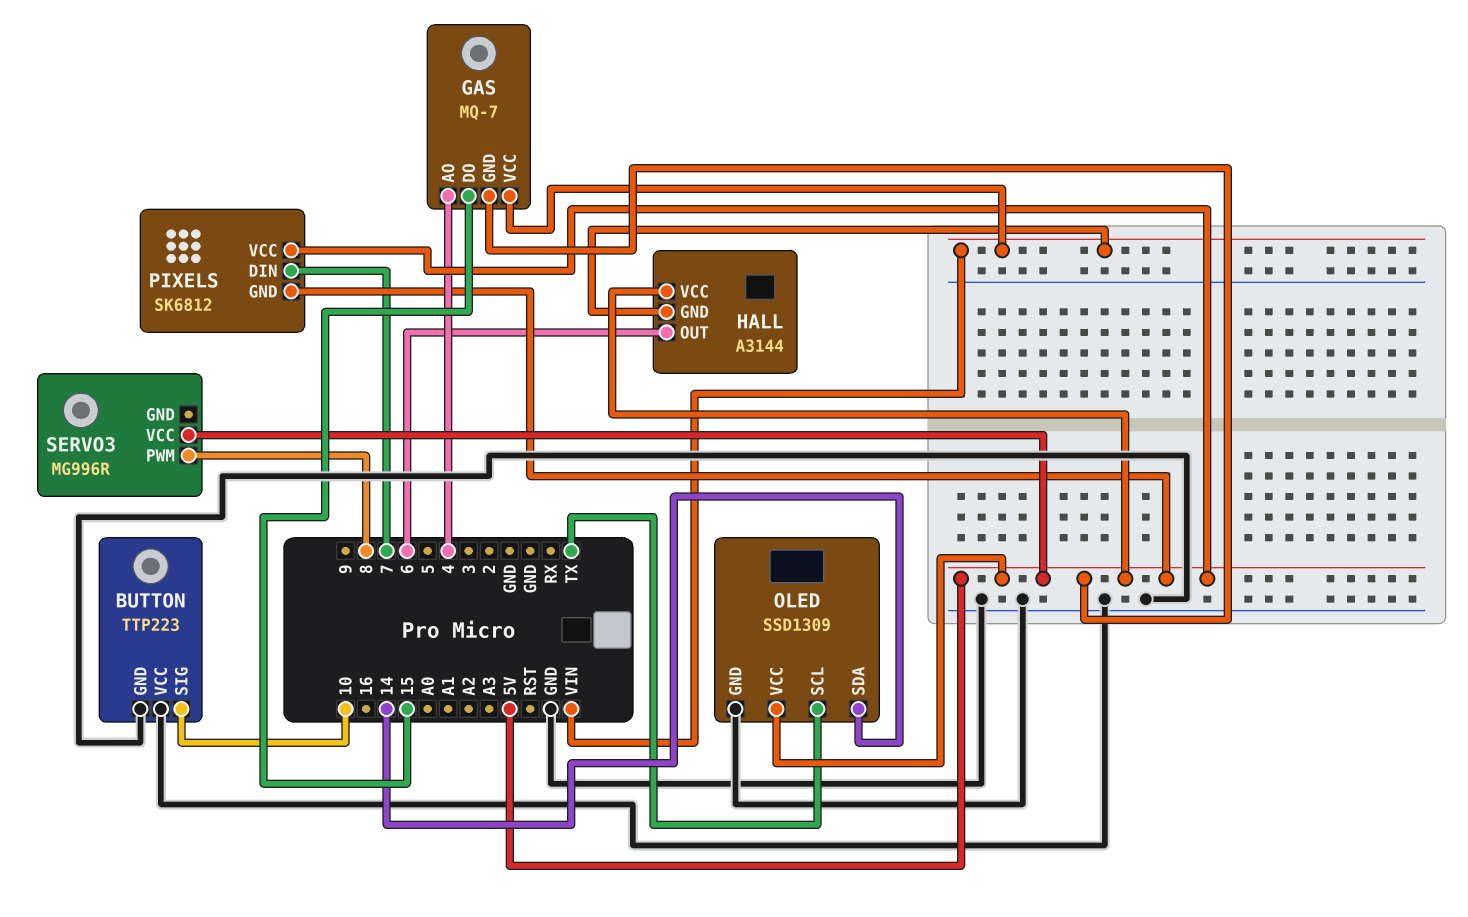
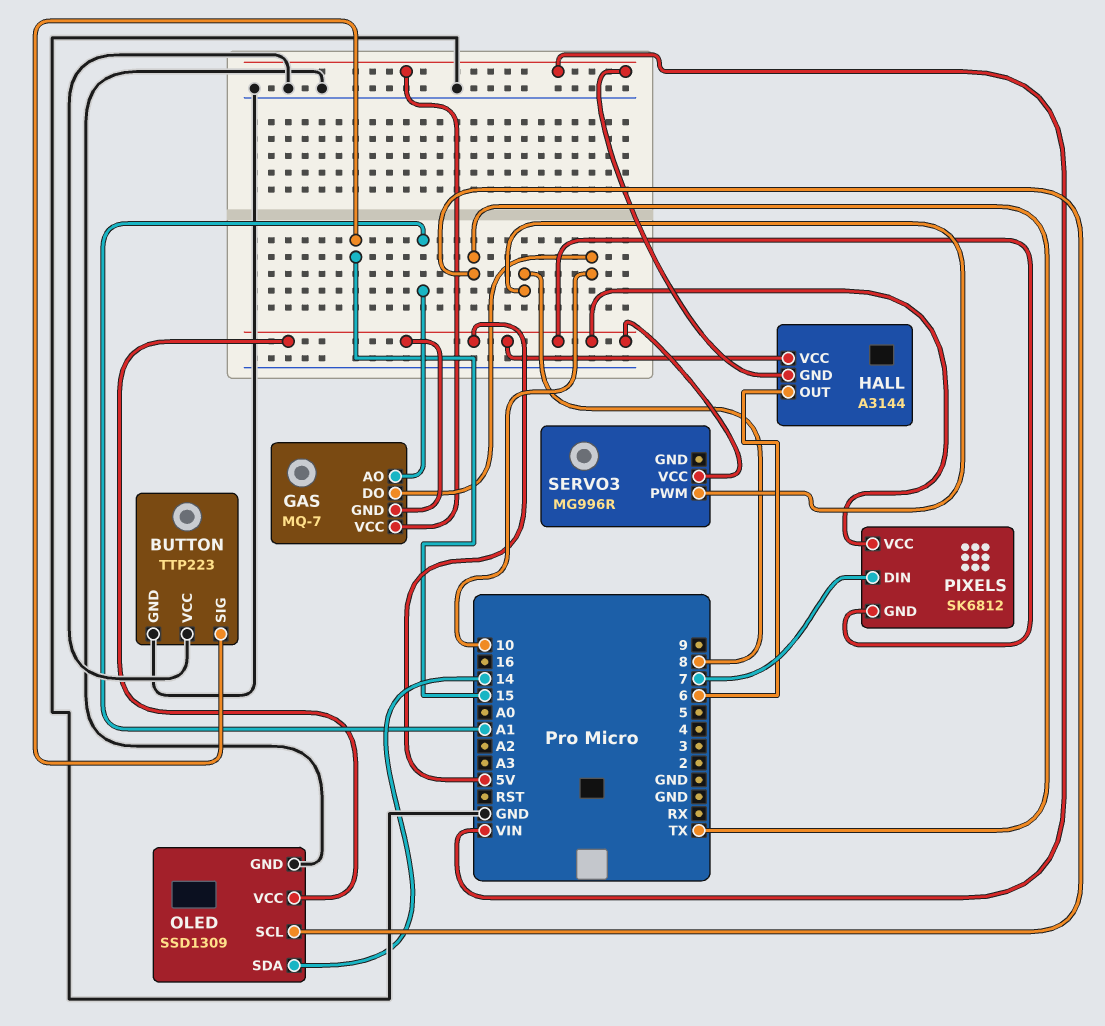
BUTTON pin SIG: 10 -> 15
GAS pin AO: 4 -> A1
GAS pin DO: 15 -> 10

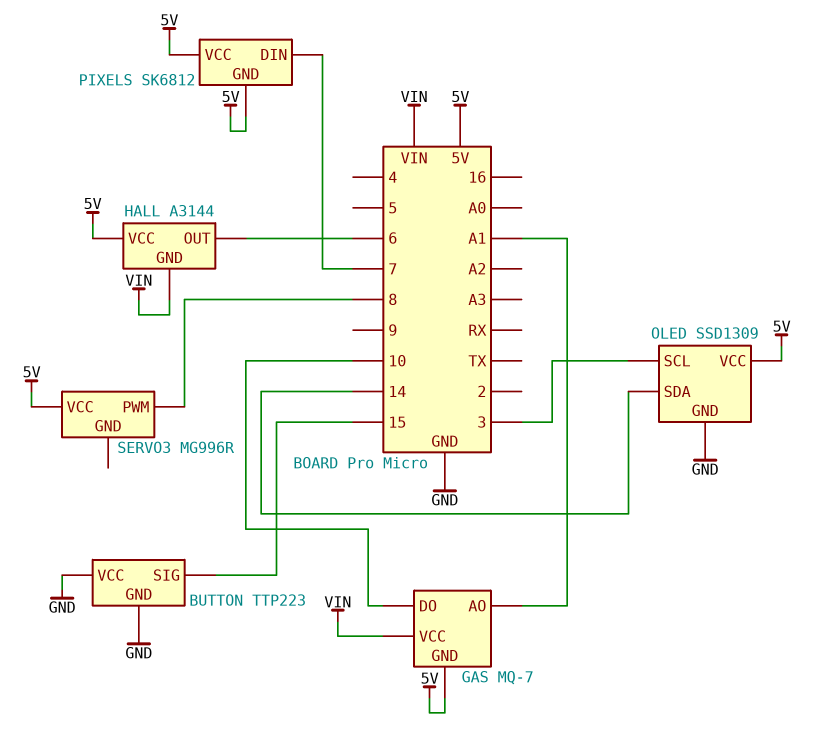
OLED pin SCL: TX -> 3

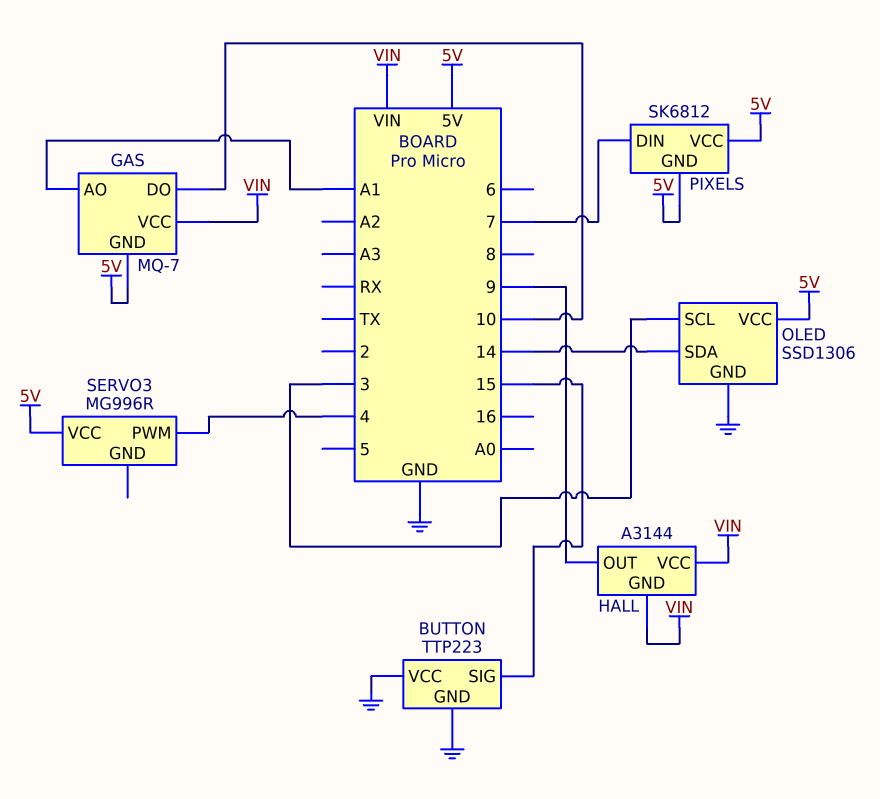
HALL pin OUT: 6 -> 9
HALL pin VCC: 5V -> VIN
OLED: SSD1309 -> SSD1306
SERVO3 pin PWM: 8 -> 4

